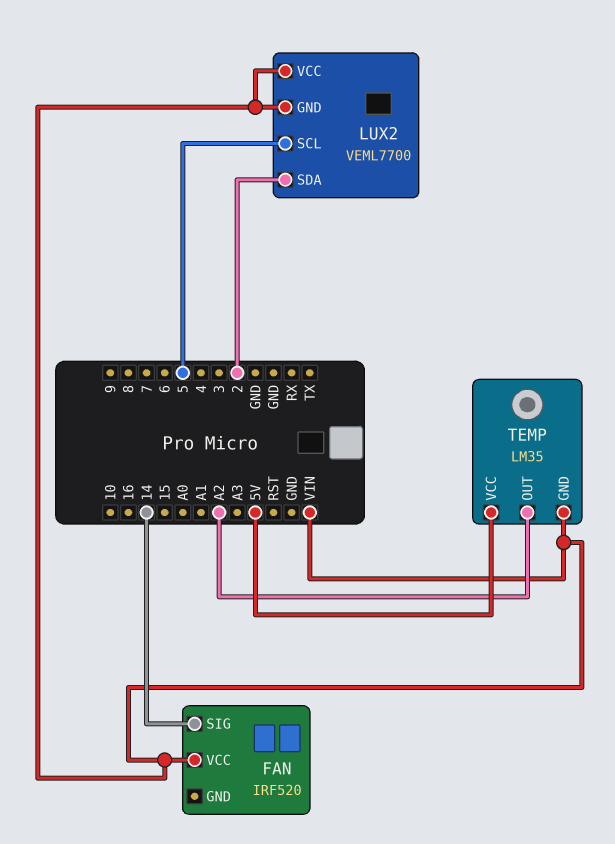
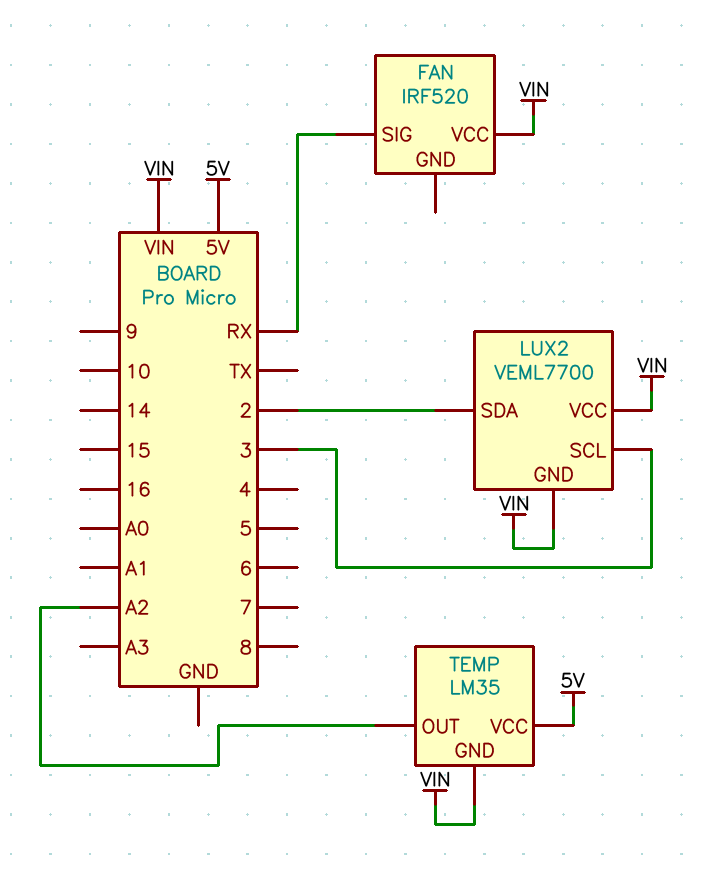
FAN pin SIG: 14 -> RX
LUX2 pin SCL: 5 -> 3

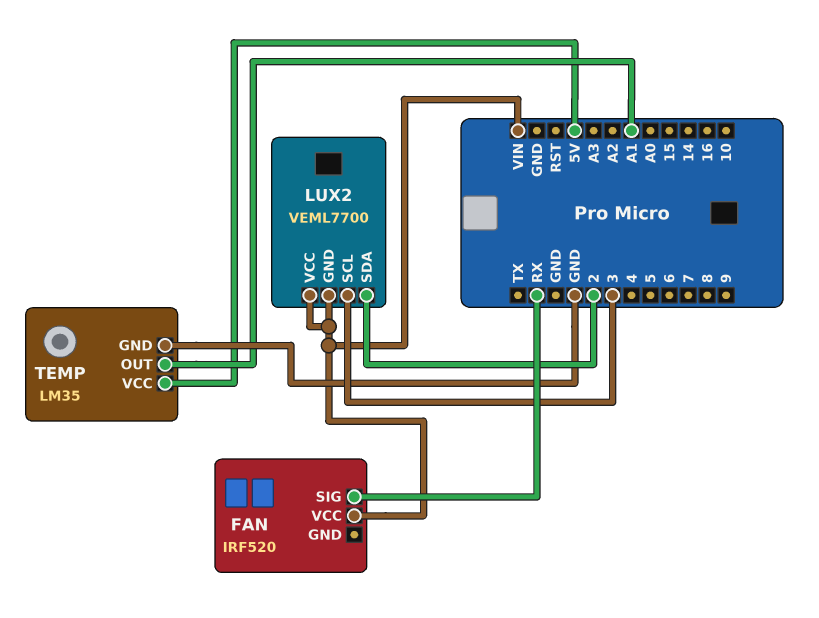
TEMP pin GND: VIN -> GND
TEMP pin OUT: A2 -> A1

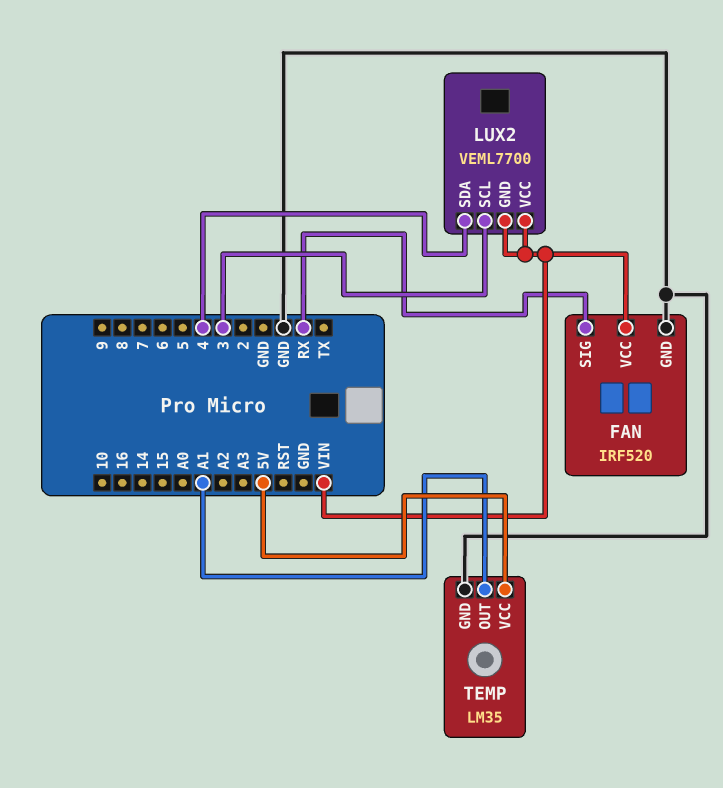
FAN pin GND: none -> GND
LUX2 pin SDA: 2 -> 4

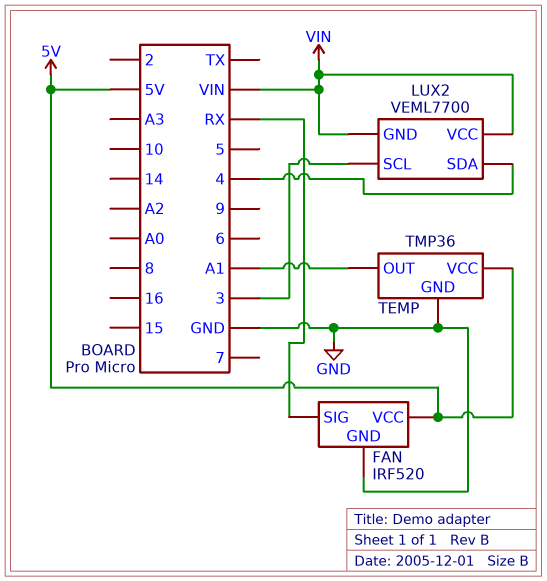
FAN pin VCC: VIN -> 5V
TEMP: LM35 -> TMP36

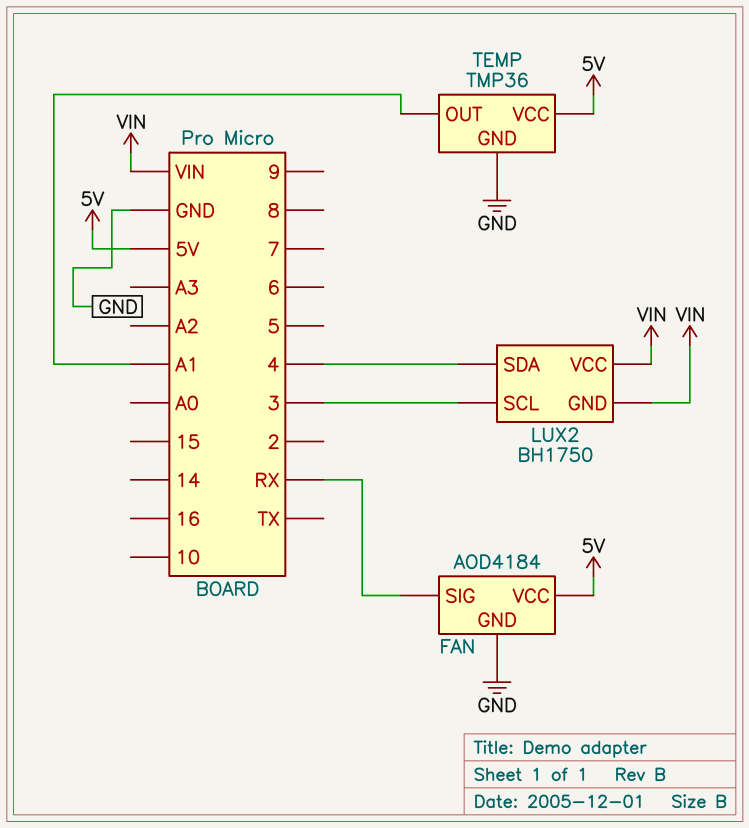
FAN: IRF520 -> AOD4184
LUX2: VEML7700 -> BH1750

